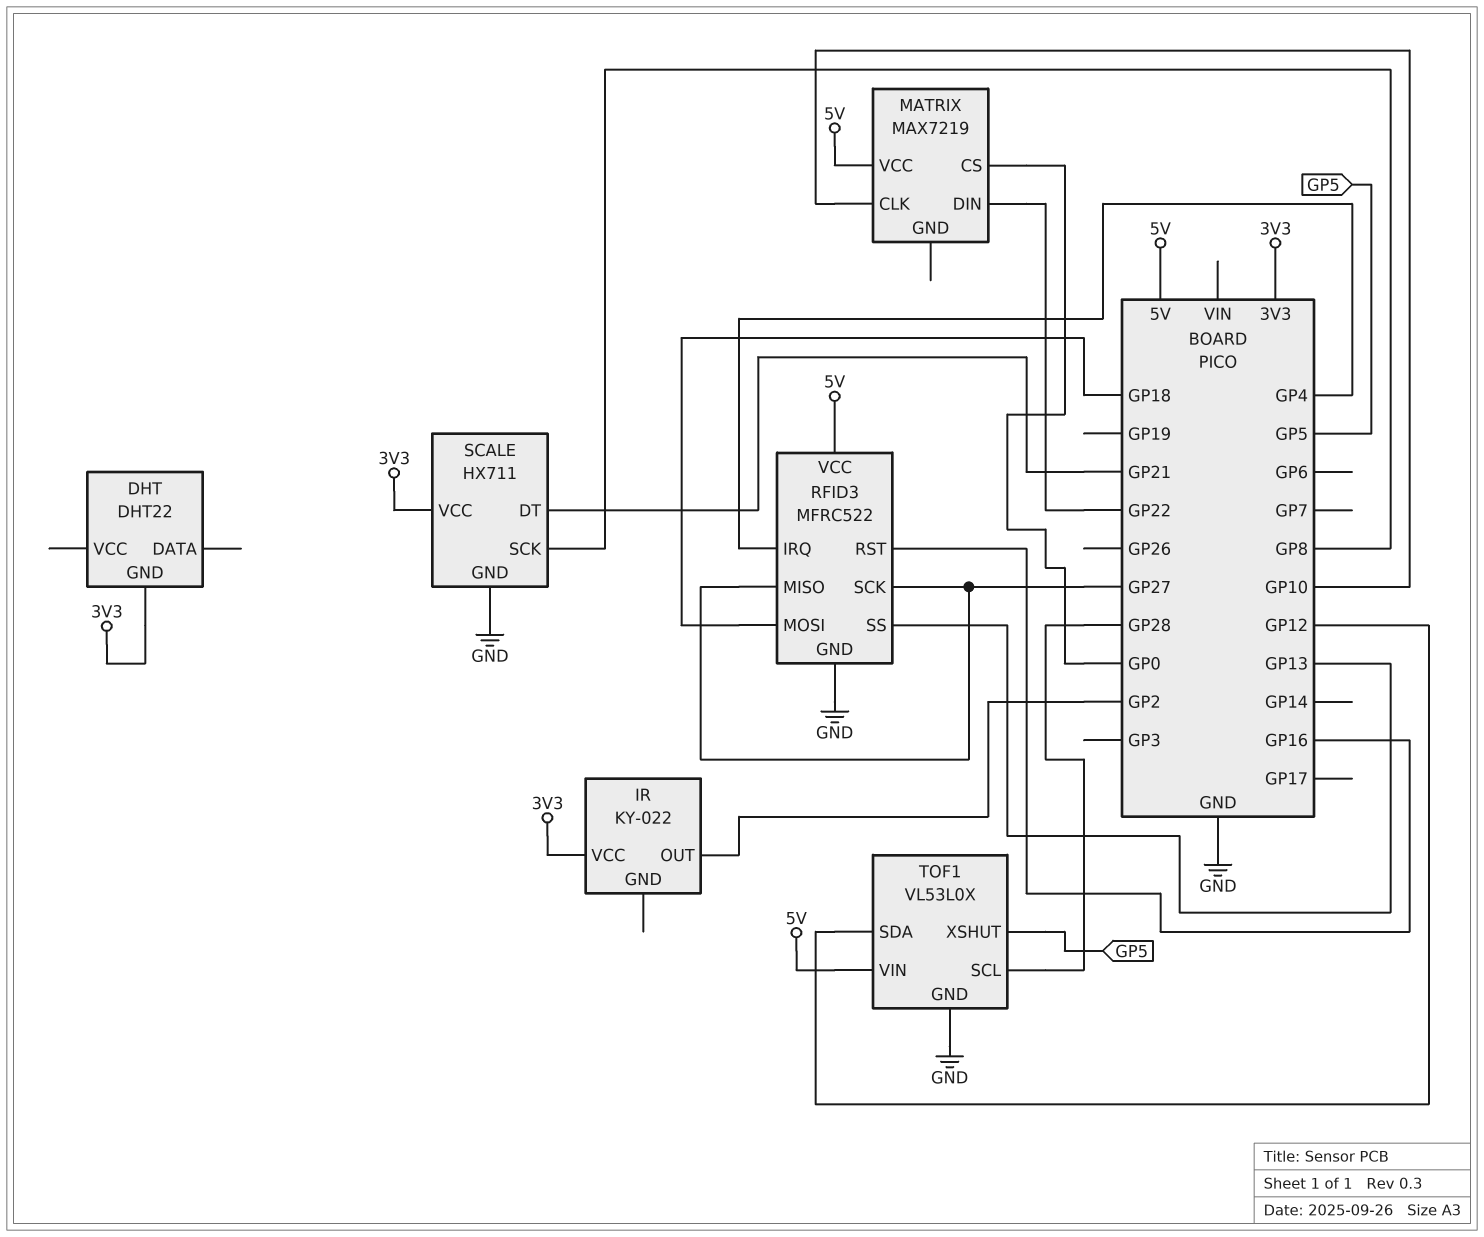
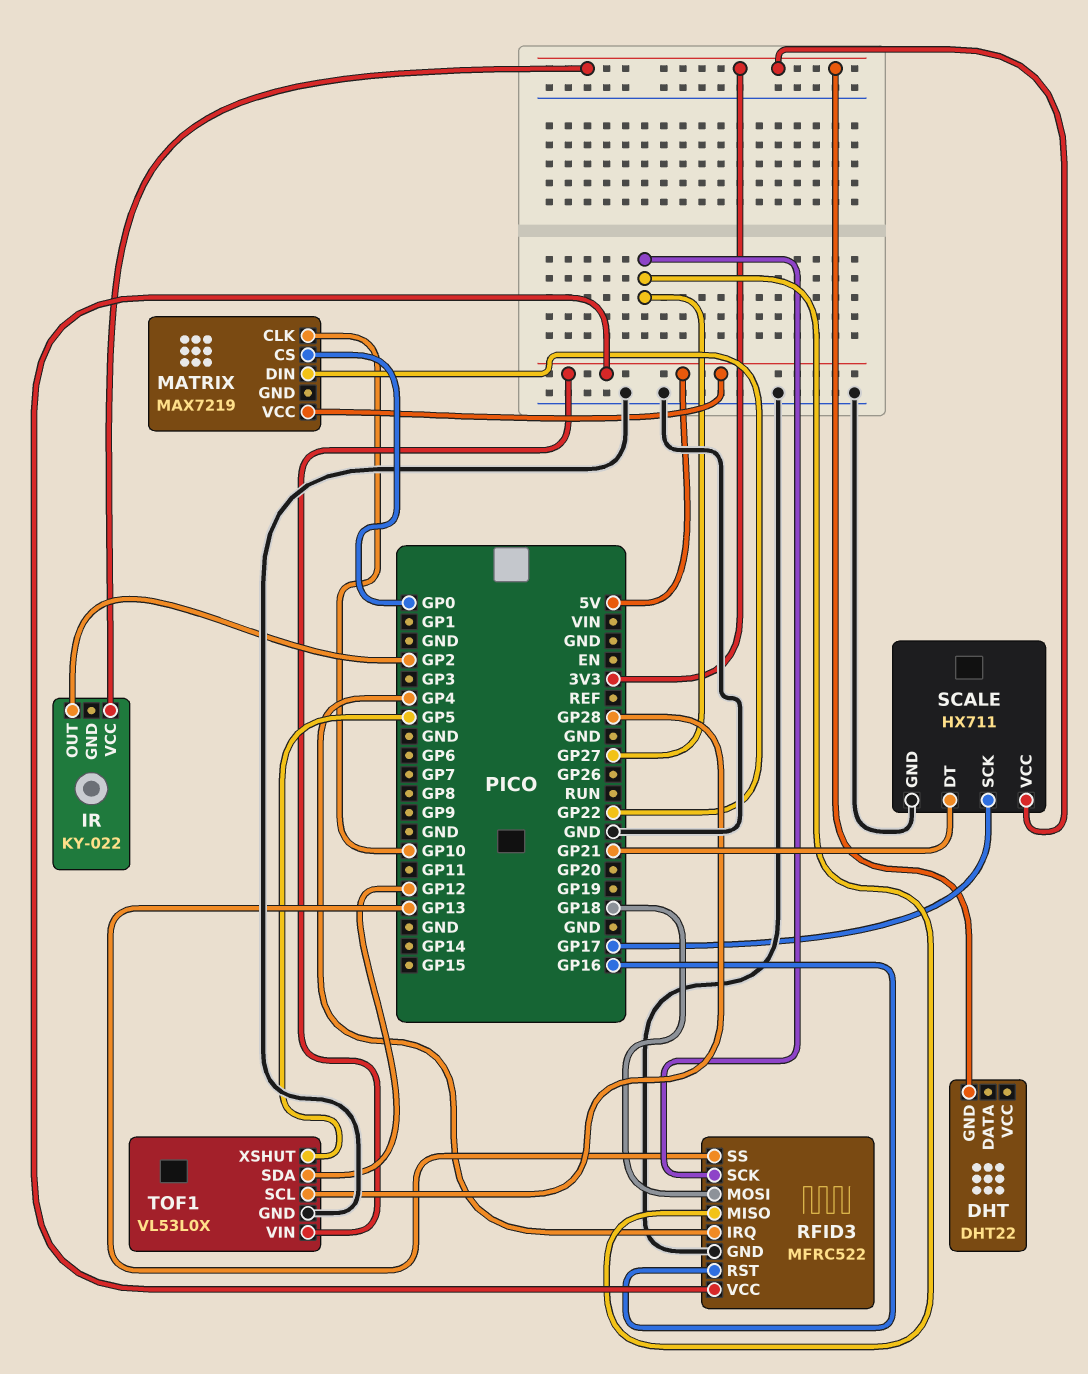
SCALE pin SCK: GP8 -> GP17

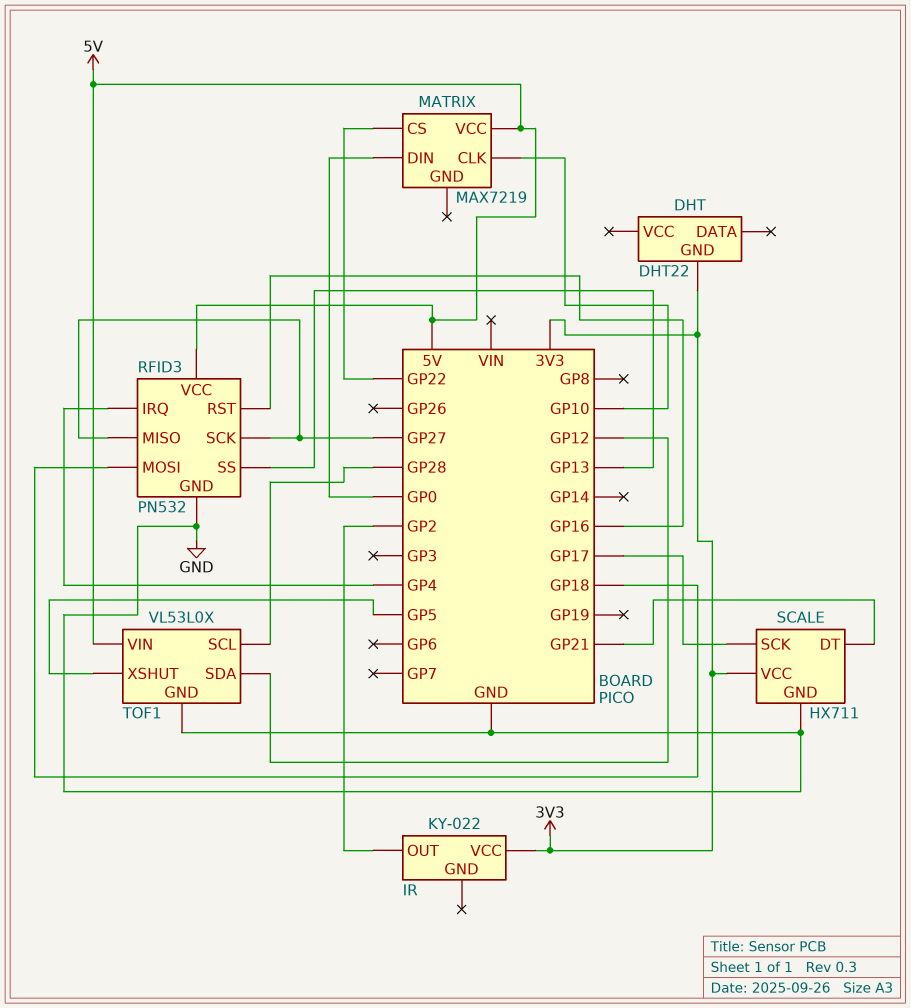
MATRIX pin CS: GP0 -> GP22
MATRIX pin DIN: GP22 -> GP0
RFID3: MFRC522 -> PN532

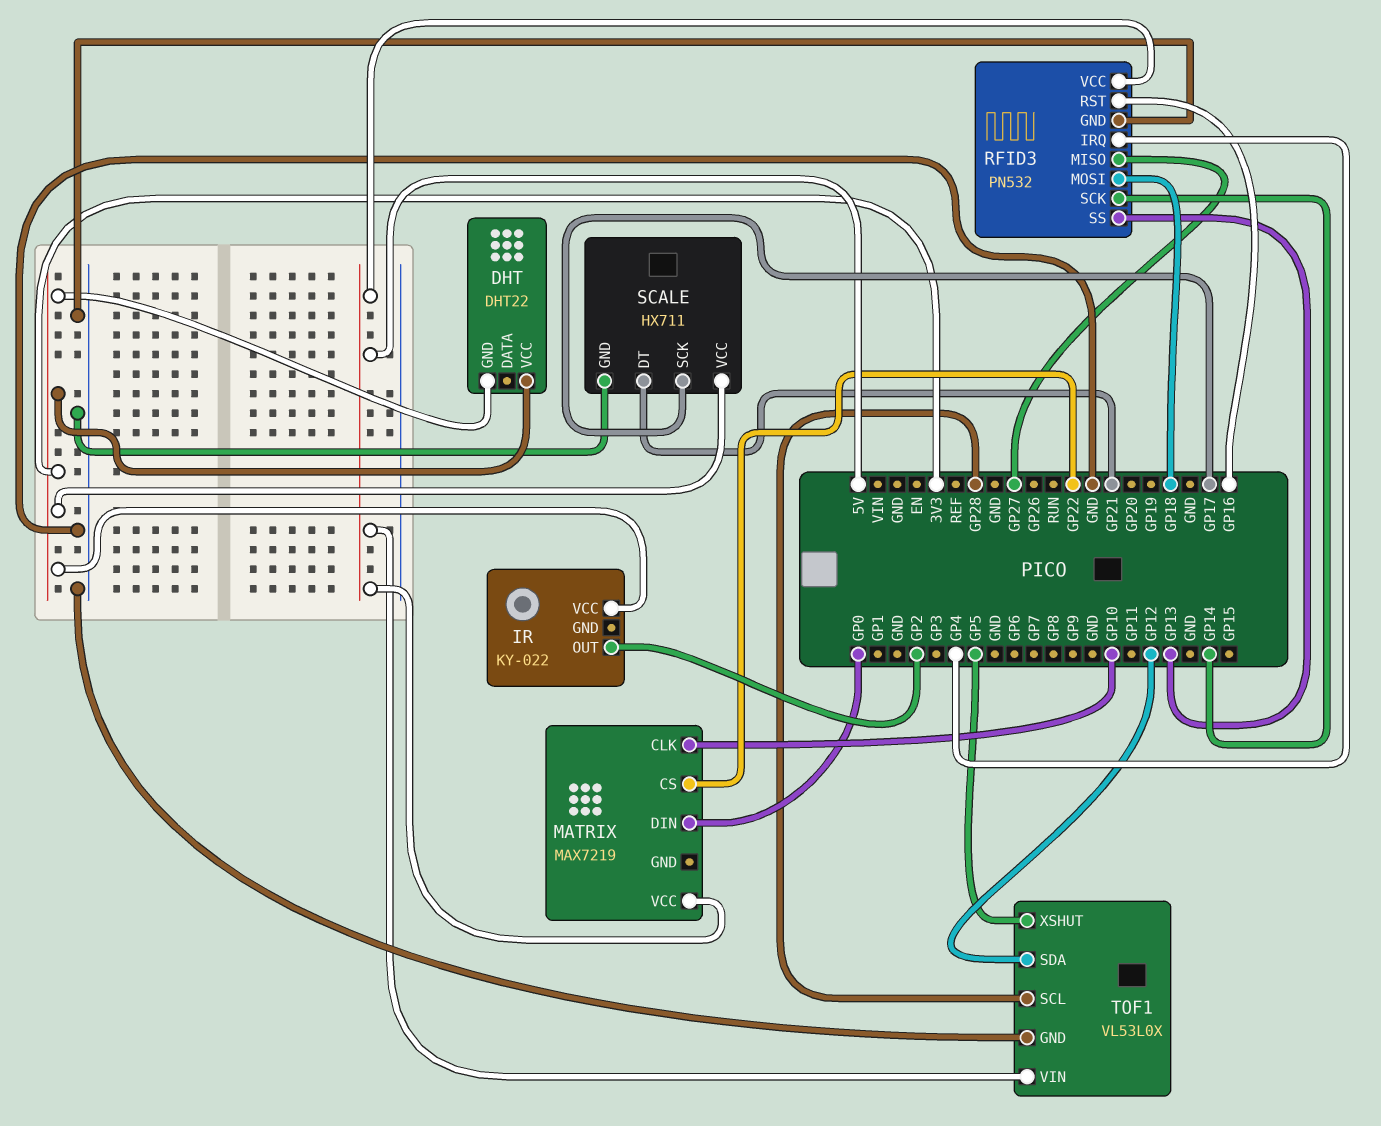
DHT pin VCC: none -> 3V3
RFID3 pin SCK: GP27 -> GP14

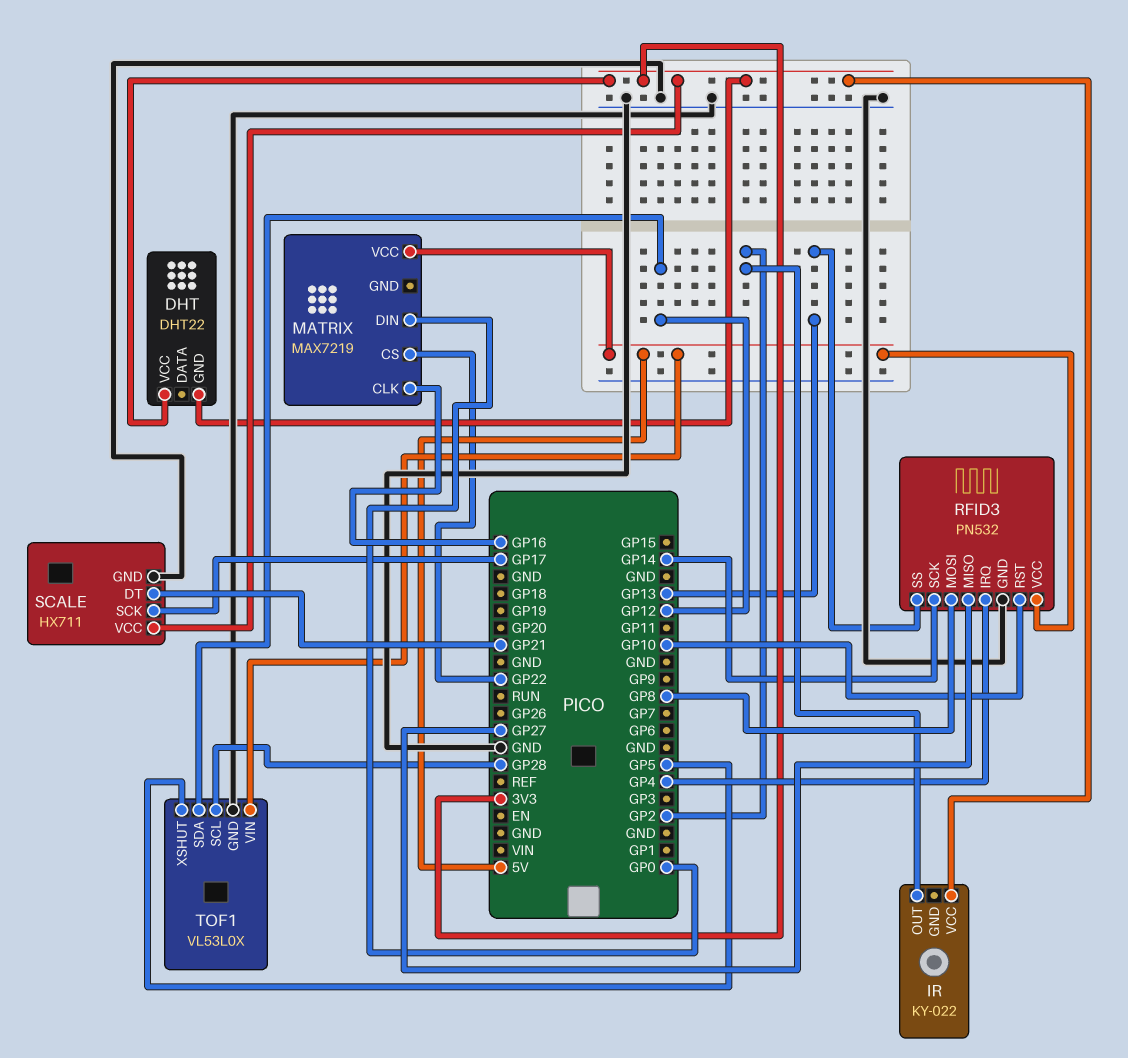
MATRIX pin CLK: GP10 -> GP16
RFID3 pin MOSI: GP18 -> GP8
RFID3 pin RST: GP16 -> GP10

